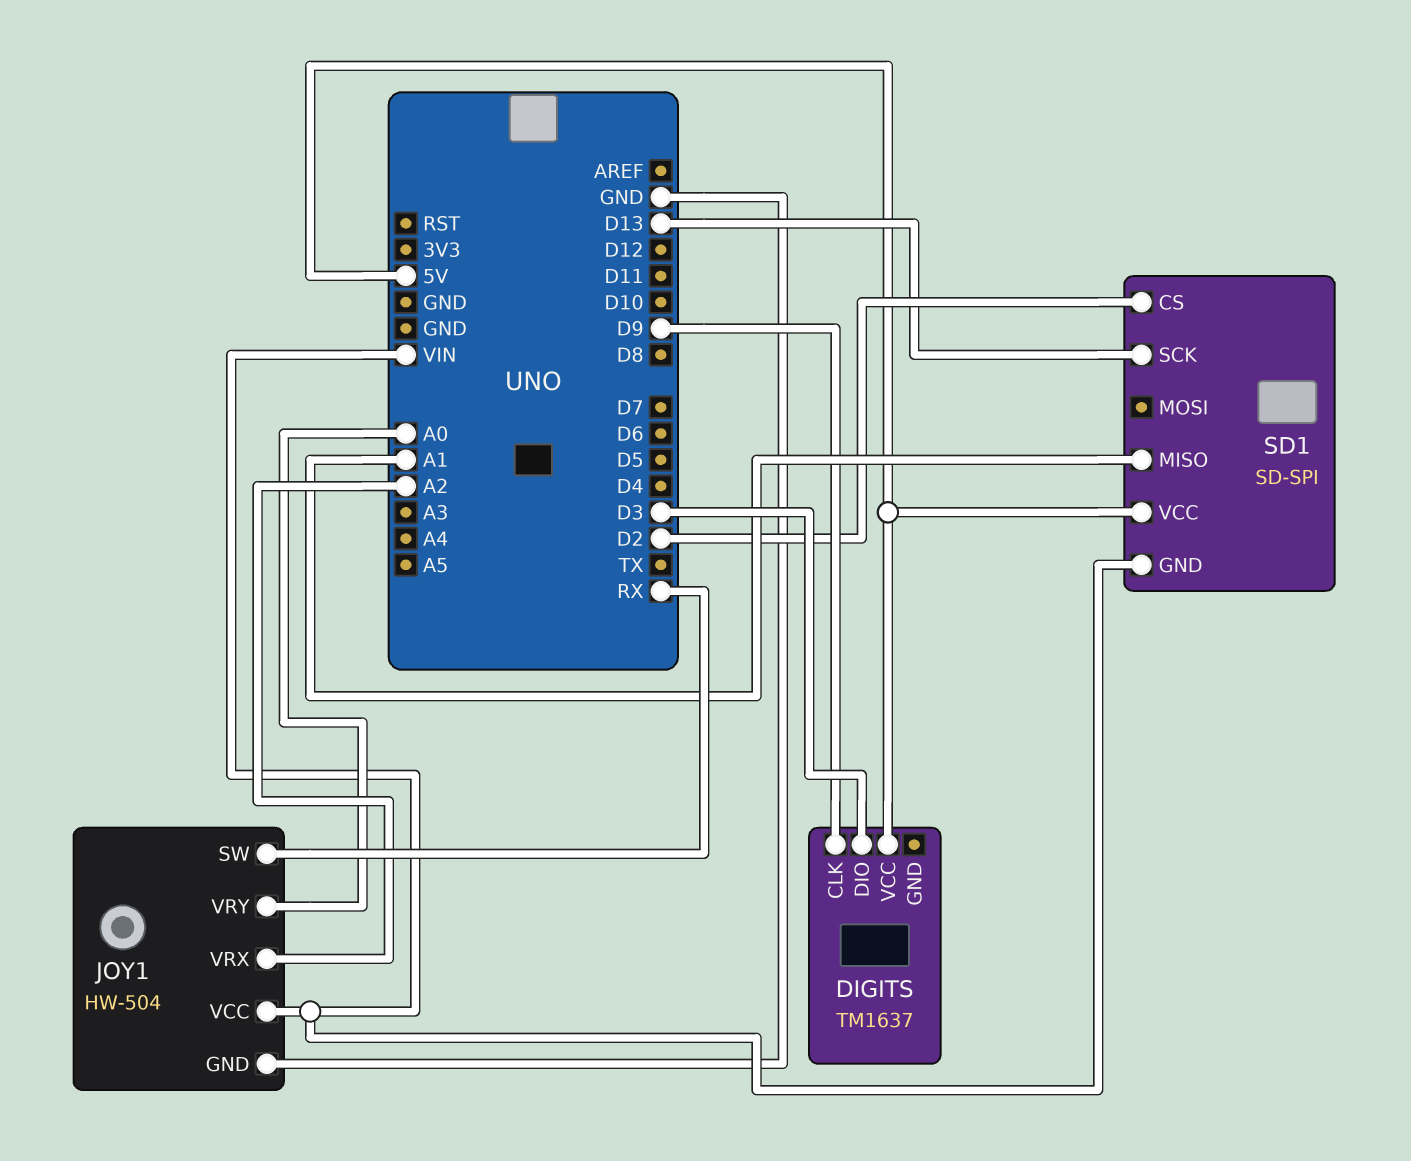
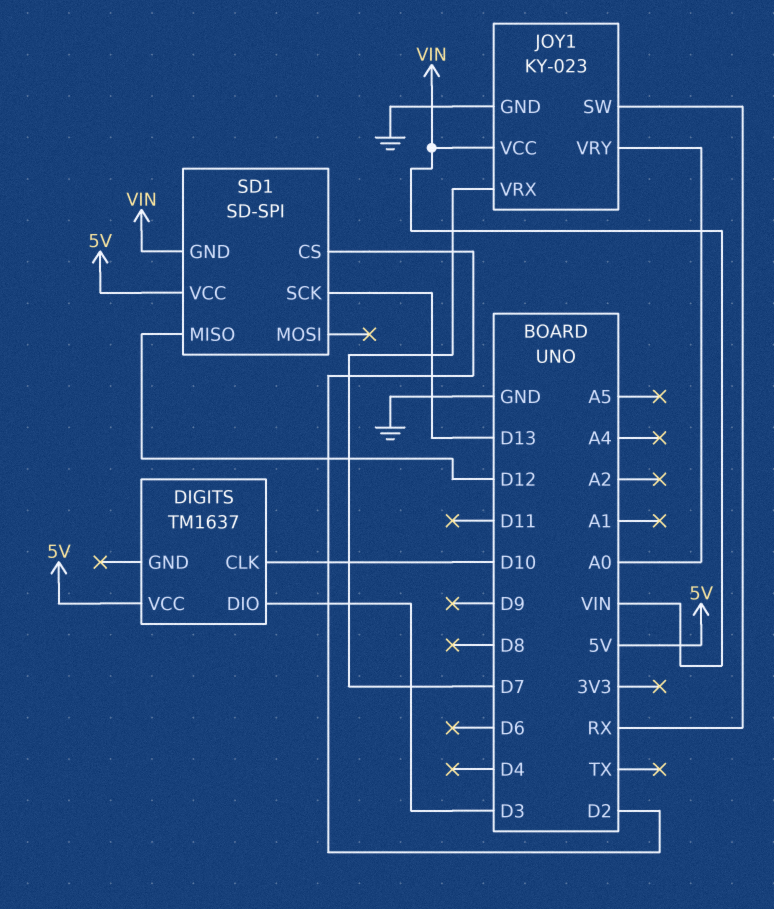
DIGITS pin CLK: D9 -> D10
JOY1: HW-504 -> KY-023
JOY1 pin VRX: A2 -> D7
SD1 pin MISO: A1 -> D12

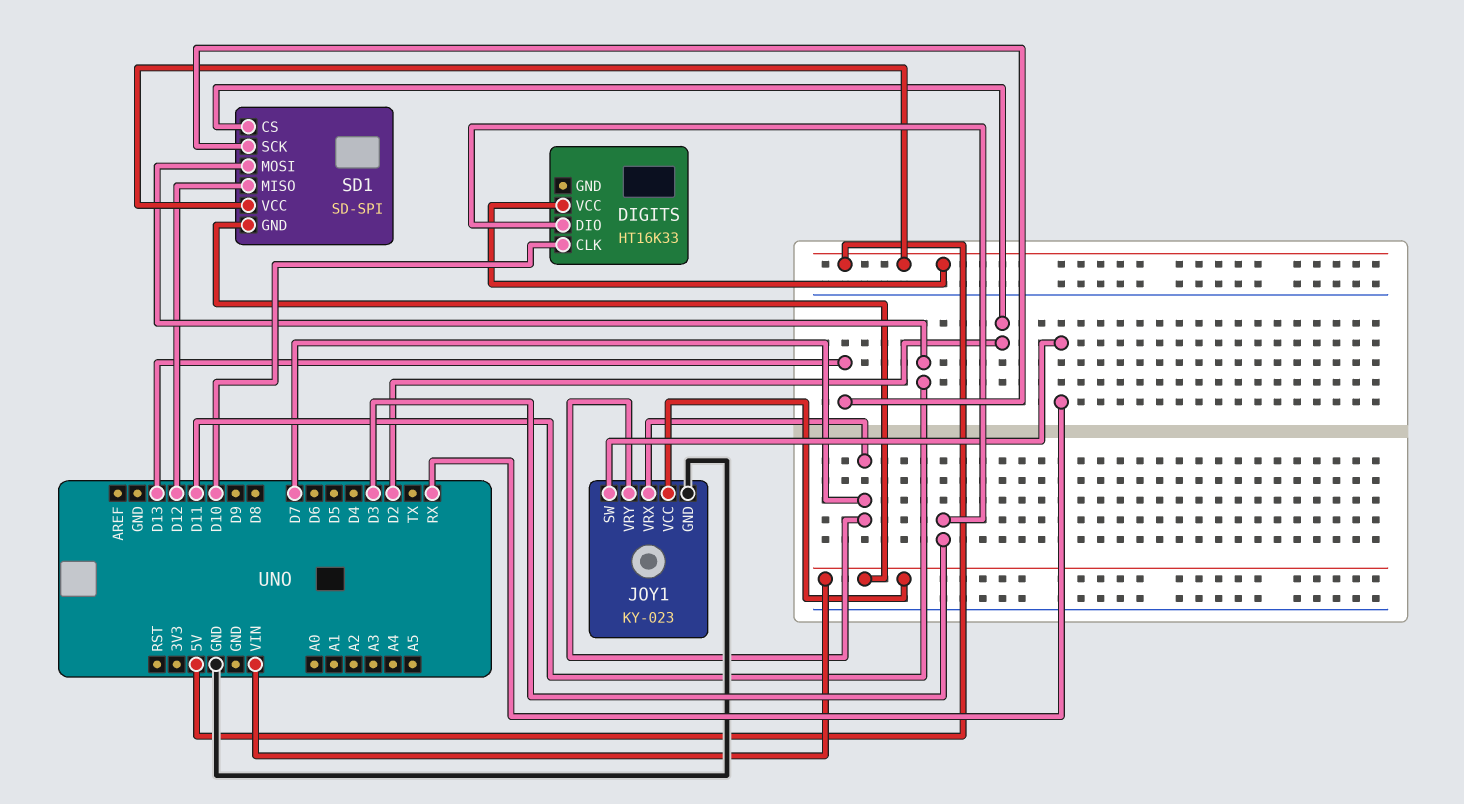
DIGITS: TM1637 -> HT16K33
JOY1 pin VRY: A0 -> D7
SD1 pin MOSI: none -> D11

